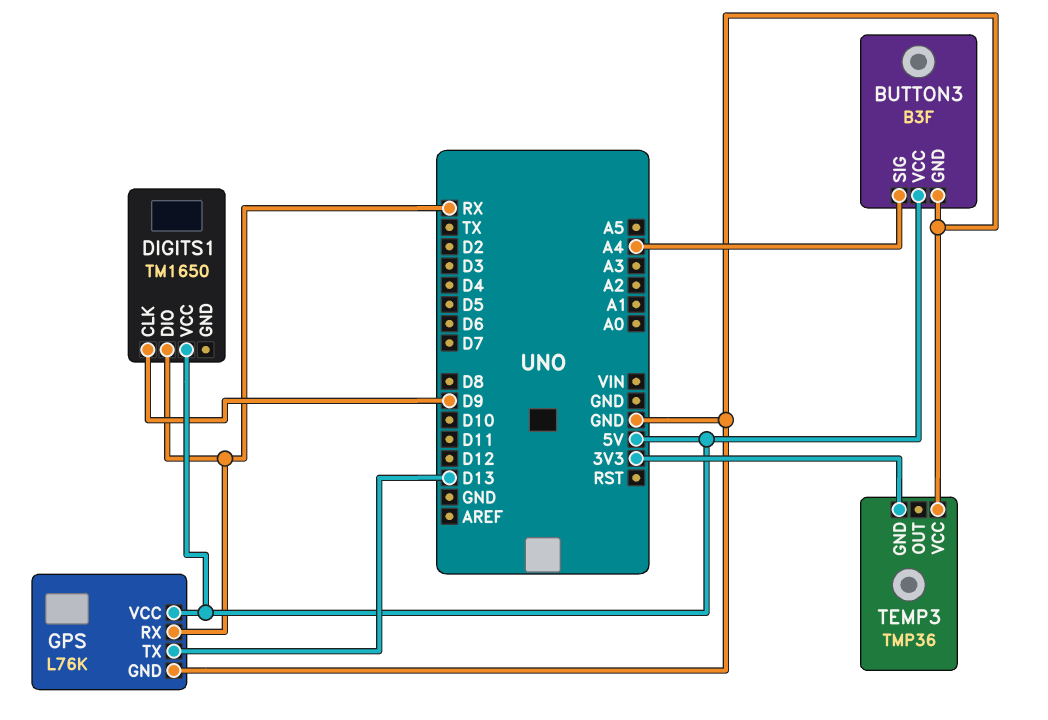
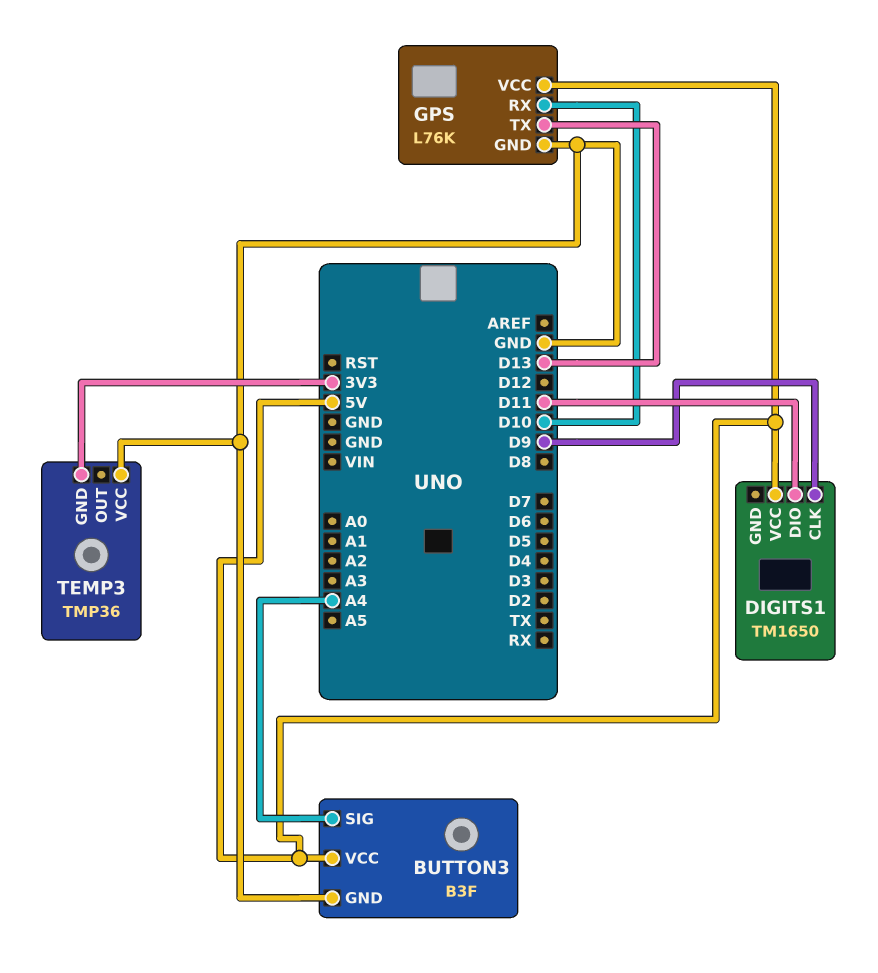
DIGITS1 pin DIO: RX -> D11
GPS pin RX: RX -> D10

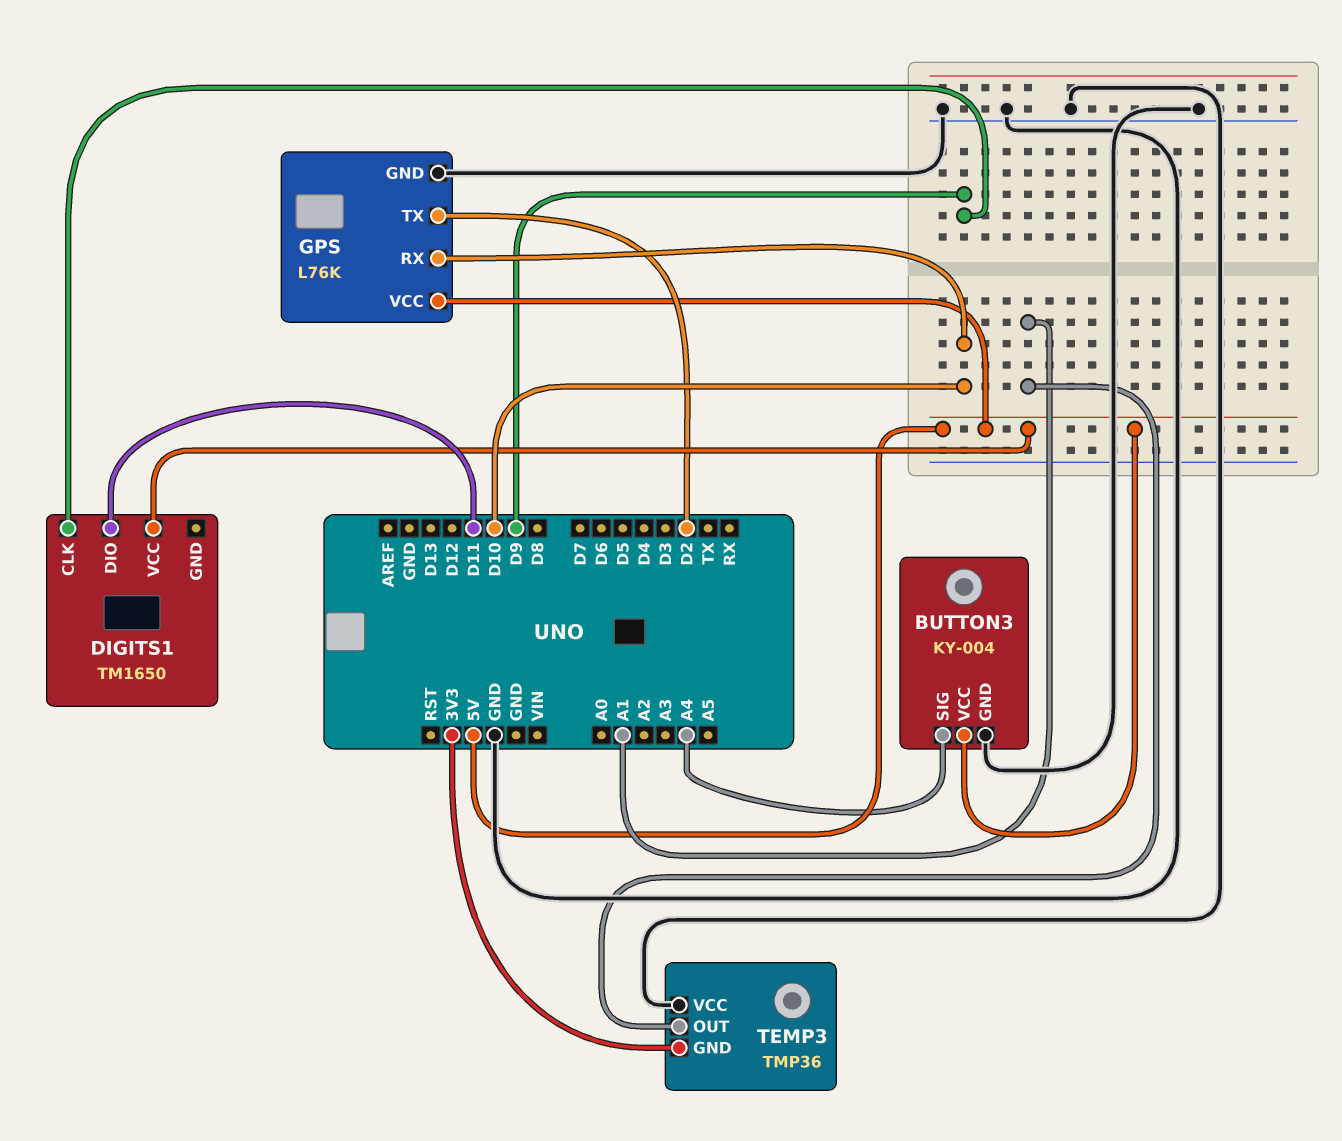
BUTTON3: B3F -> KY-004
GPS pin TX: D13 -> D2
TEMP3 pin OUT: none -> A1

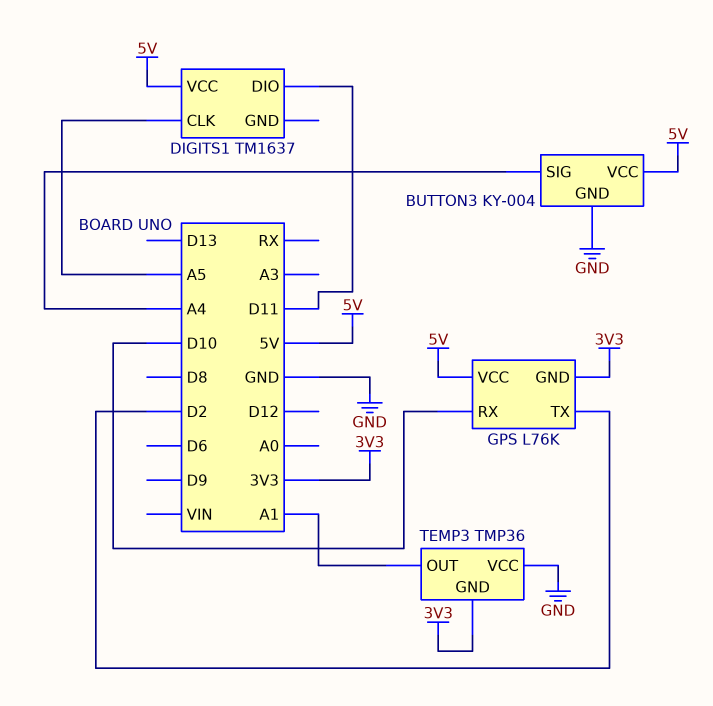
DIGITS1: TM1650 -> TM1637
DIGITS1 pin CLK: D9 -> A5
GPS pin GND: GND -> 3V3

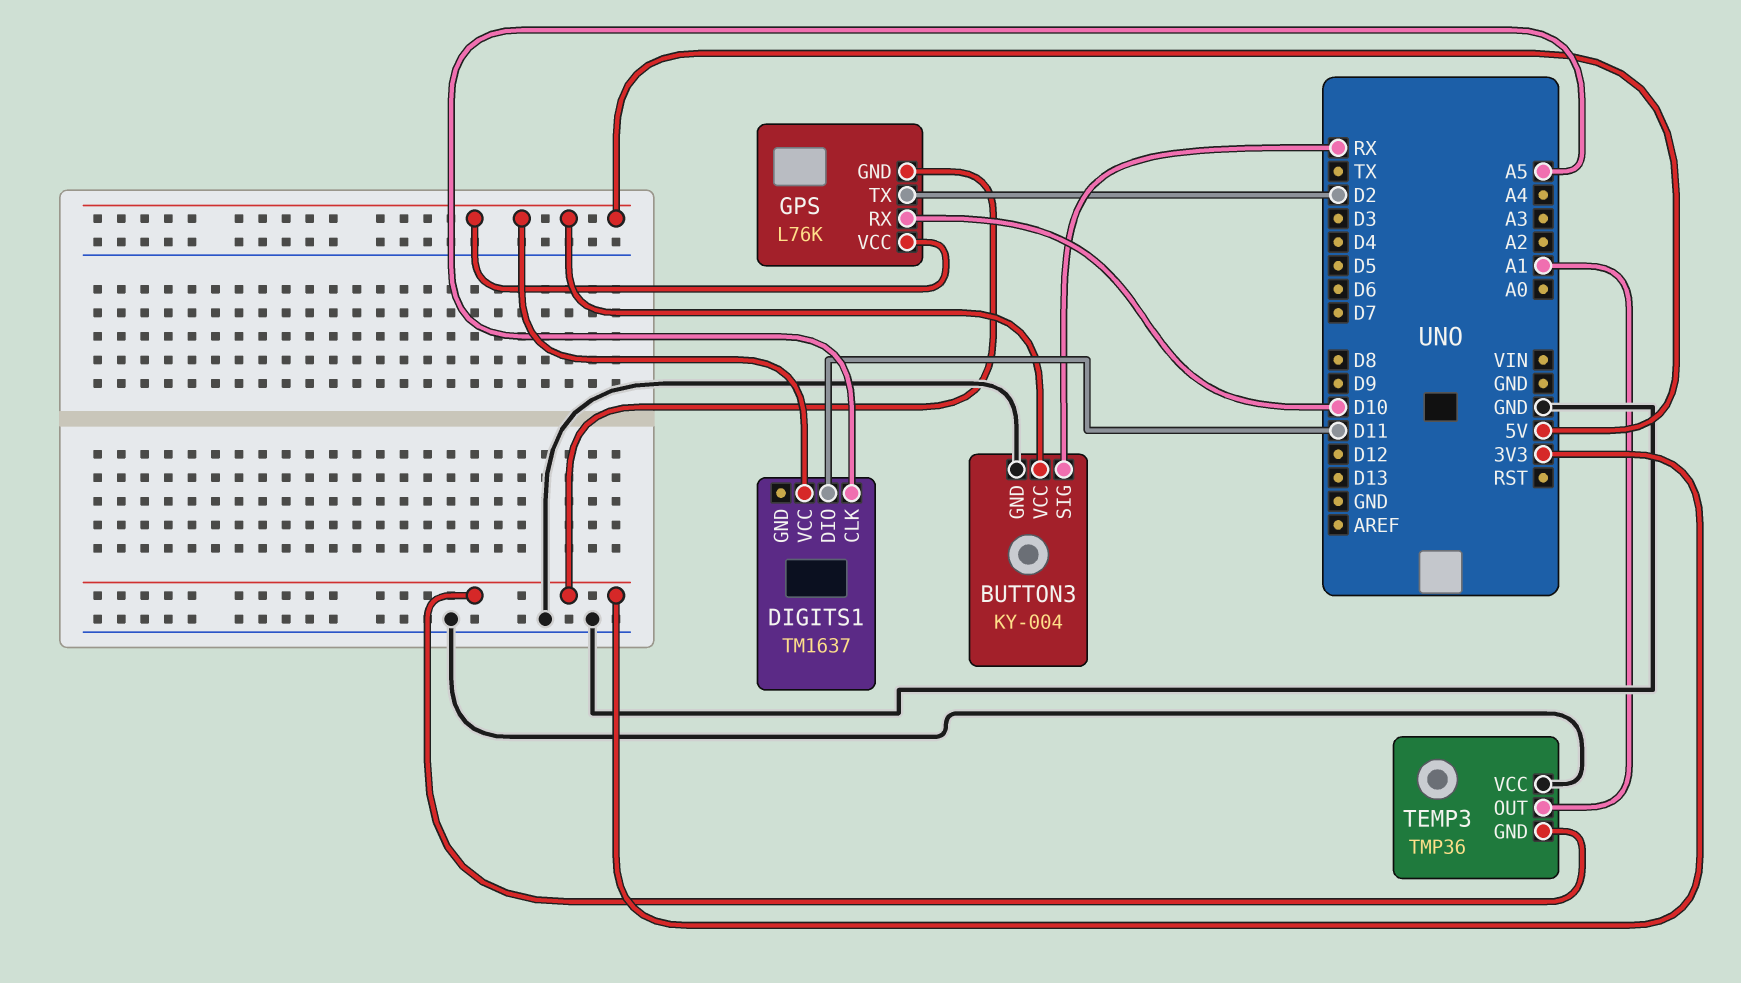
BUTTON3 pin SIG: A4 -> RX

